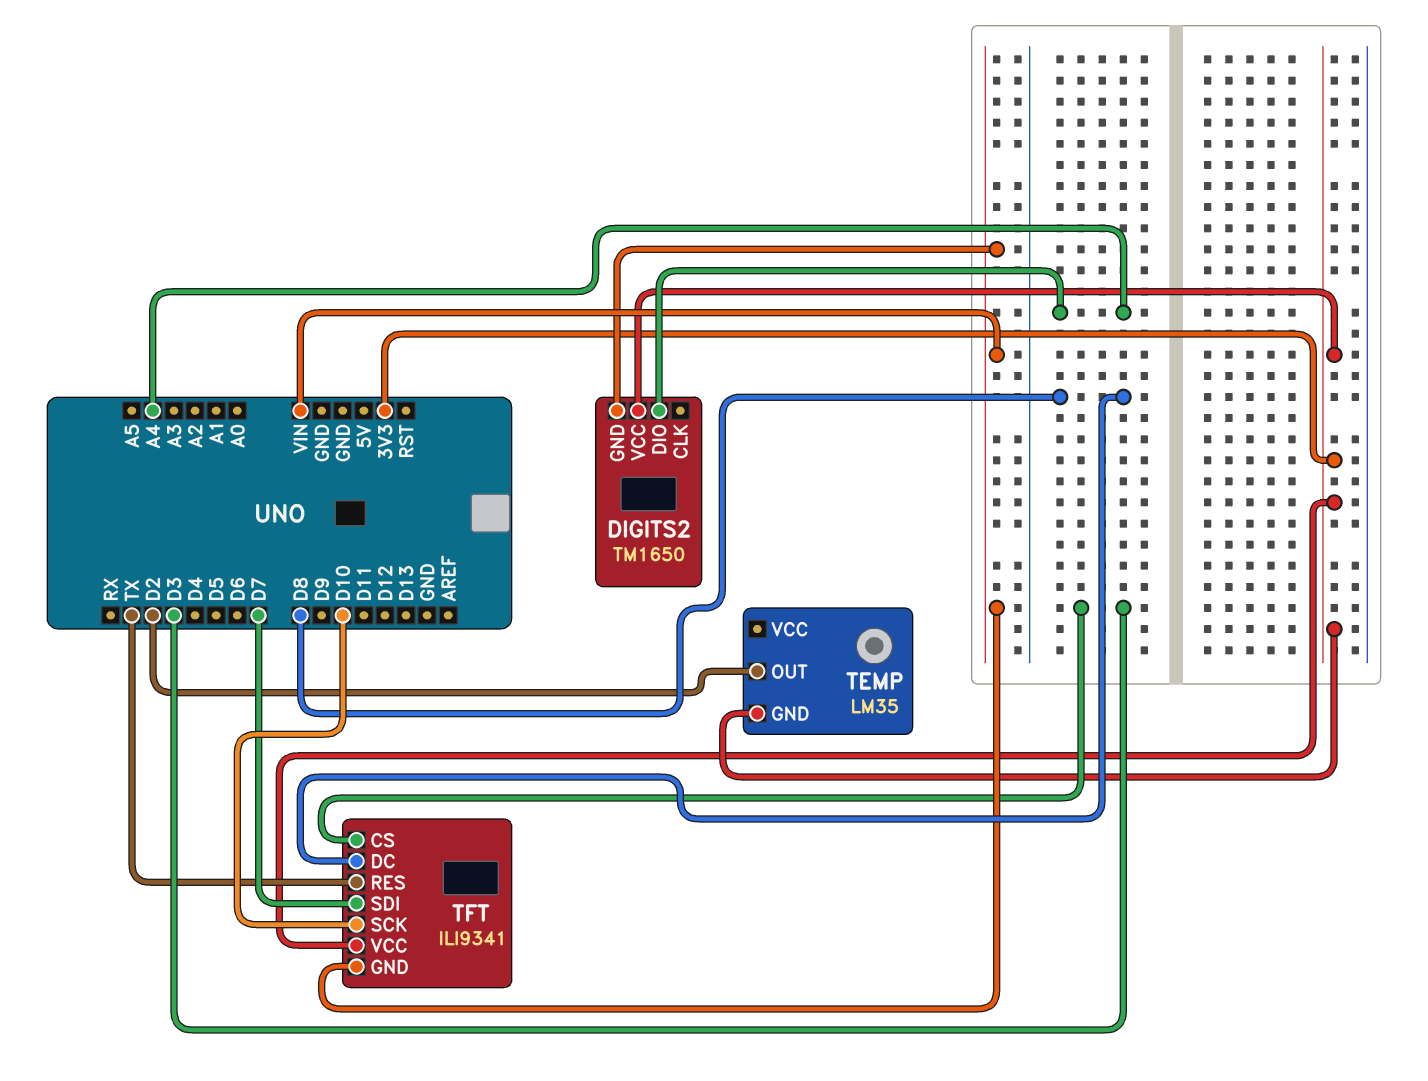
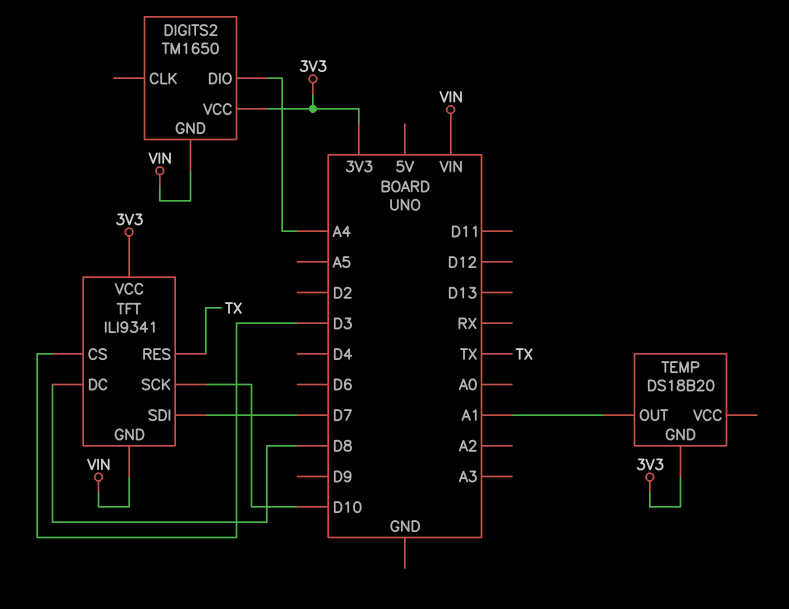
TEMP: LM35 -> DS18B20
TEMP pin OUT: D2 -> A1

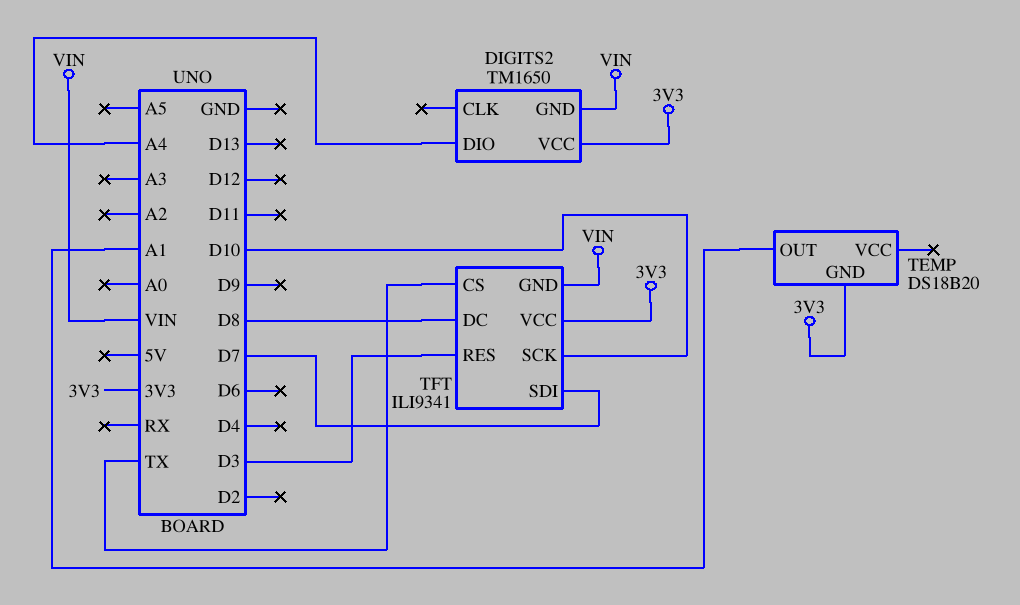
TFT pin CS: D3 -> TX
TFT pin RES: TX -> D3

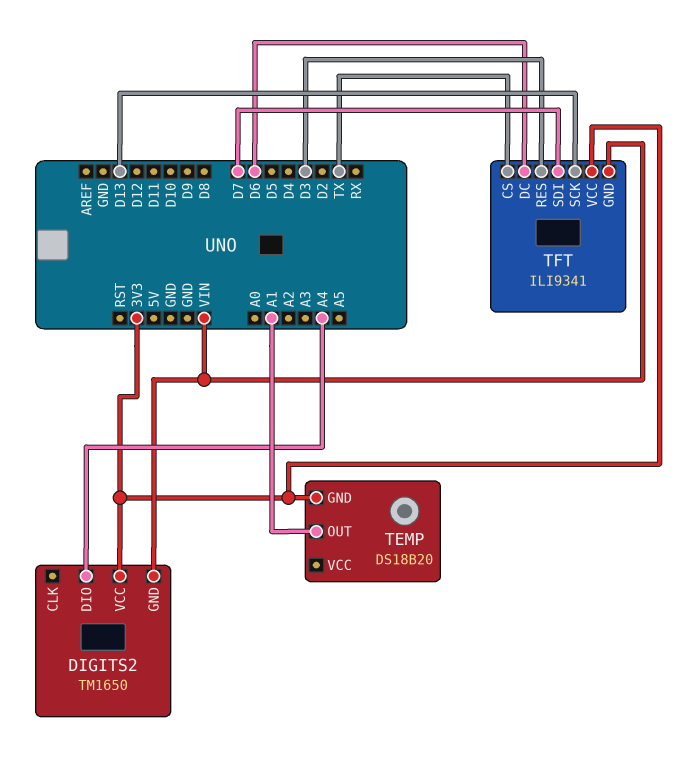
TFT pin DC: D8 -> D6
TFT pin SCK: D10 -> D13

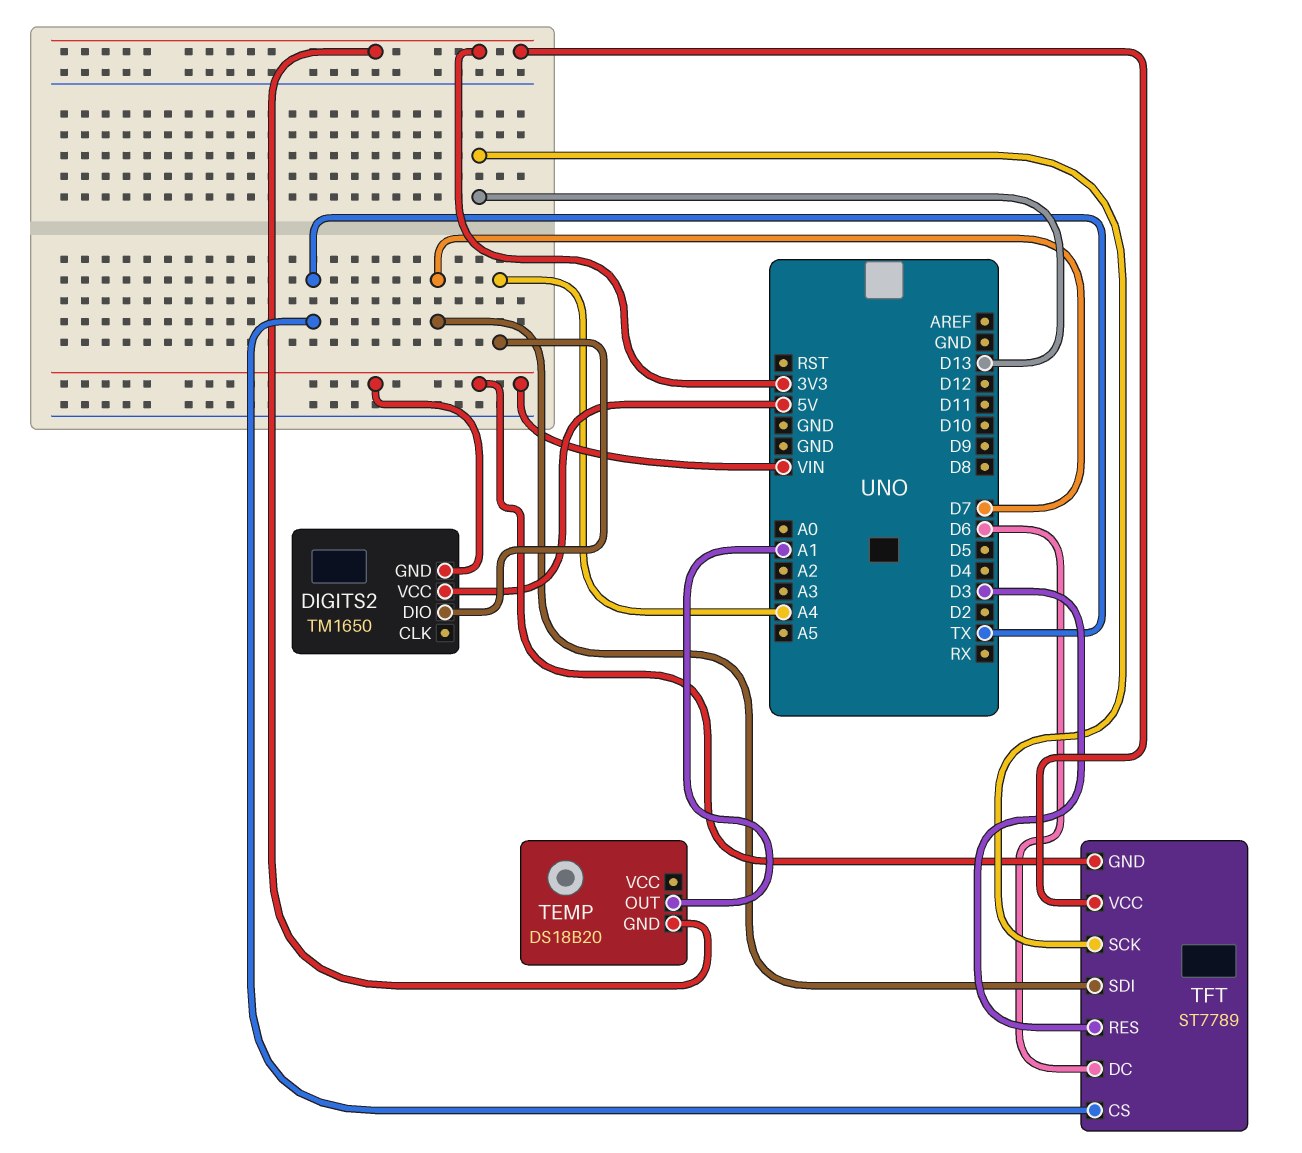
DIGITS2 pin VCC: 3V3 -> 5V
TFT: ILI9341 -> ST7789

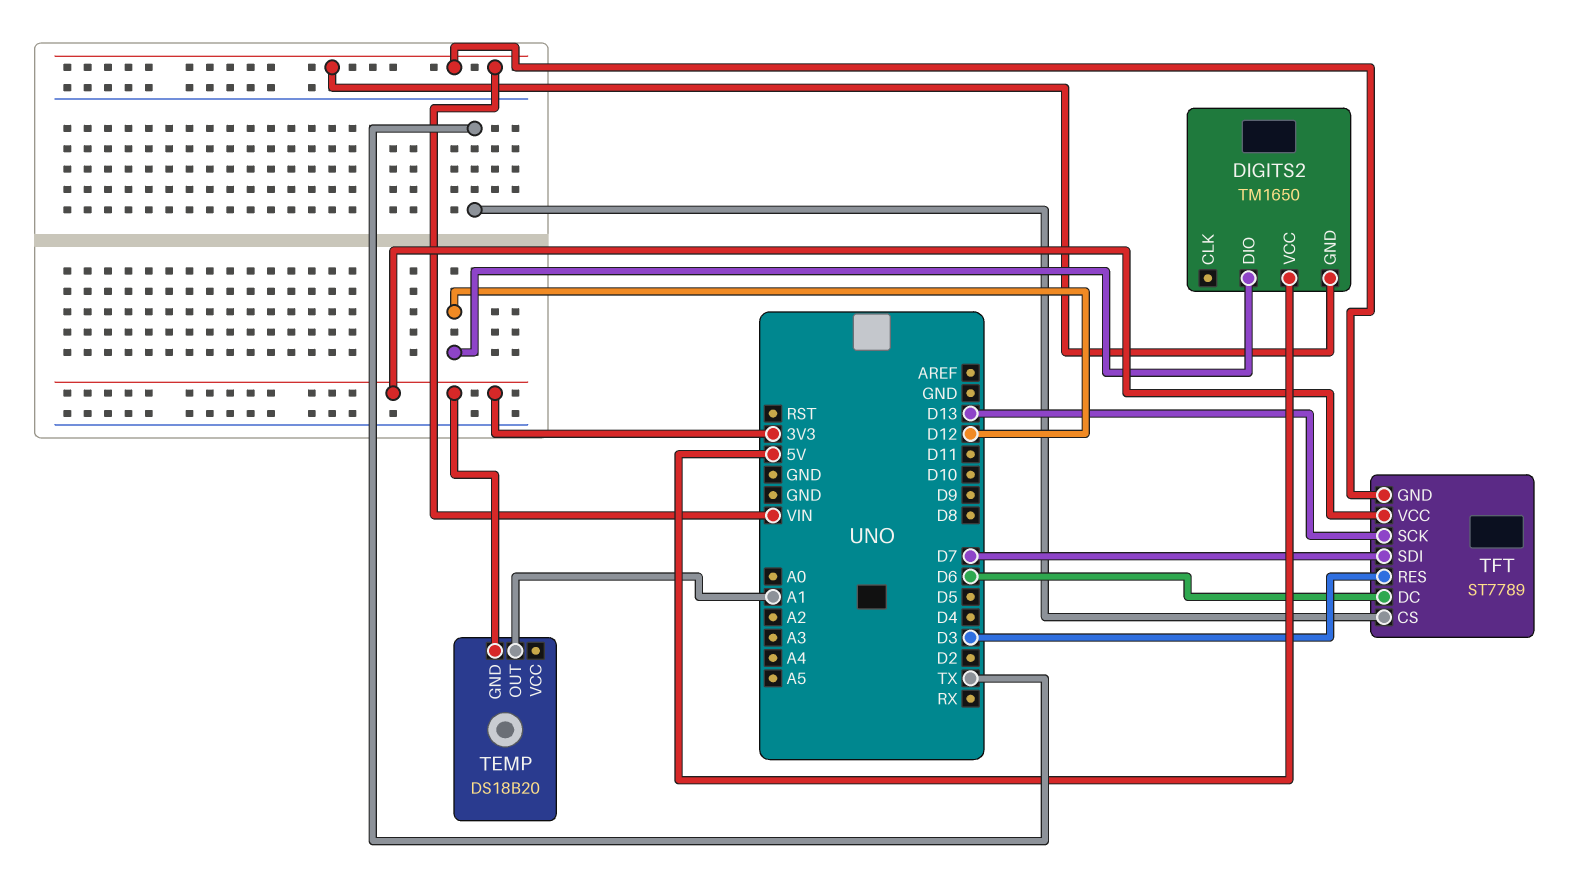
DIGITS2 pin DIO: A4 -> D12

